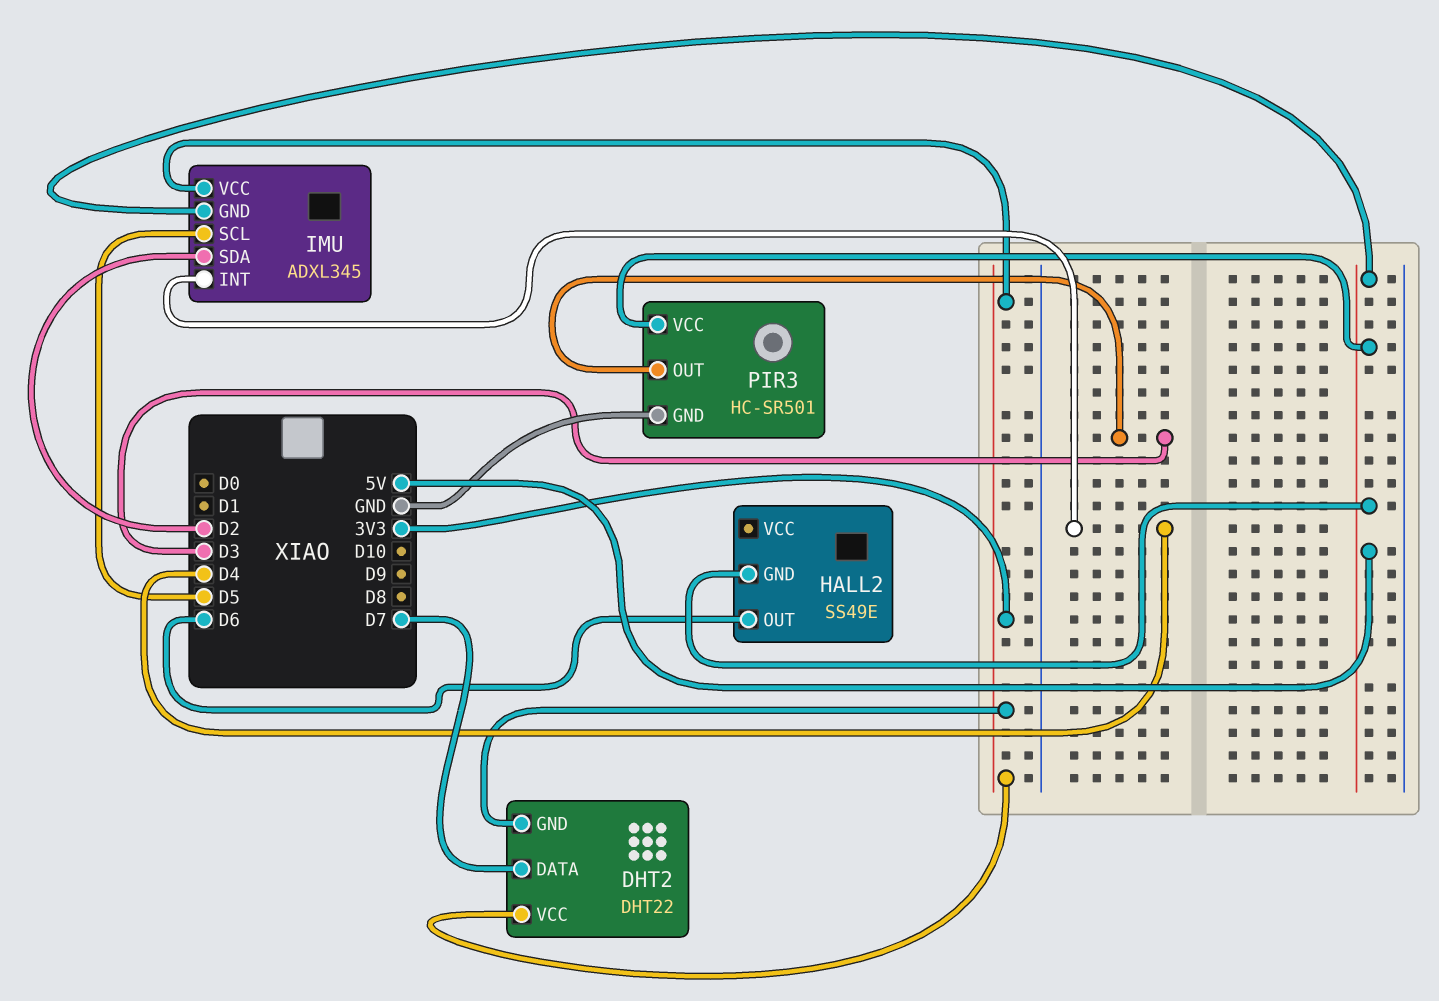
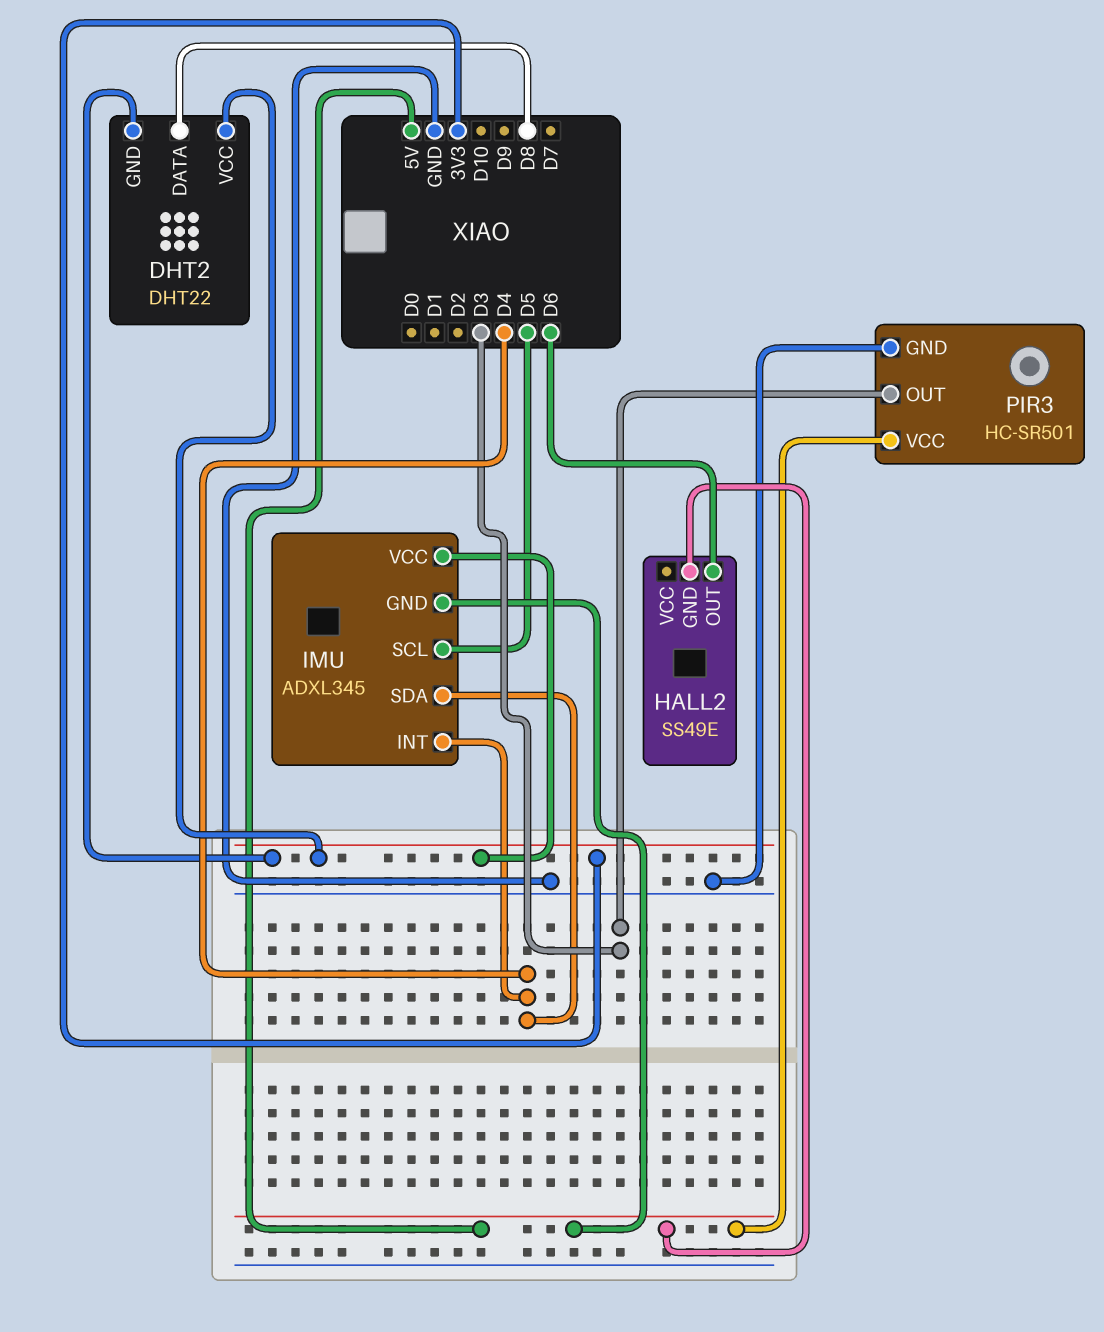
DHT2 pin DATA: D7 -> D8
IMU pin SDA: D2 -> D4

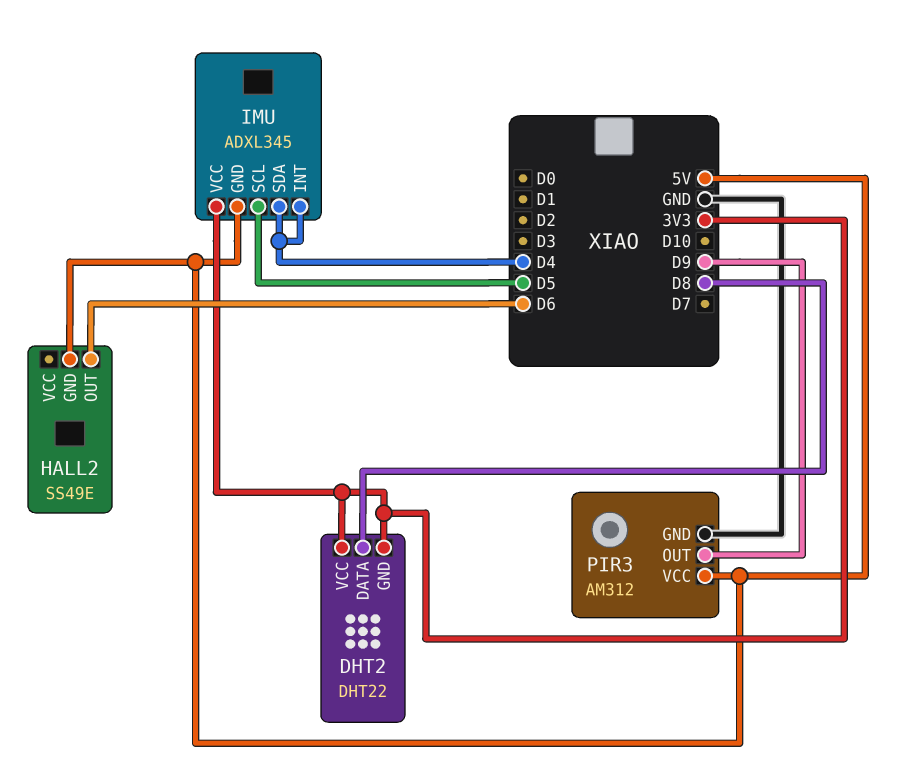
PIR3: HC-SR501 -> AM312
PIR3 pin OUT: D3 -> D9

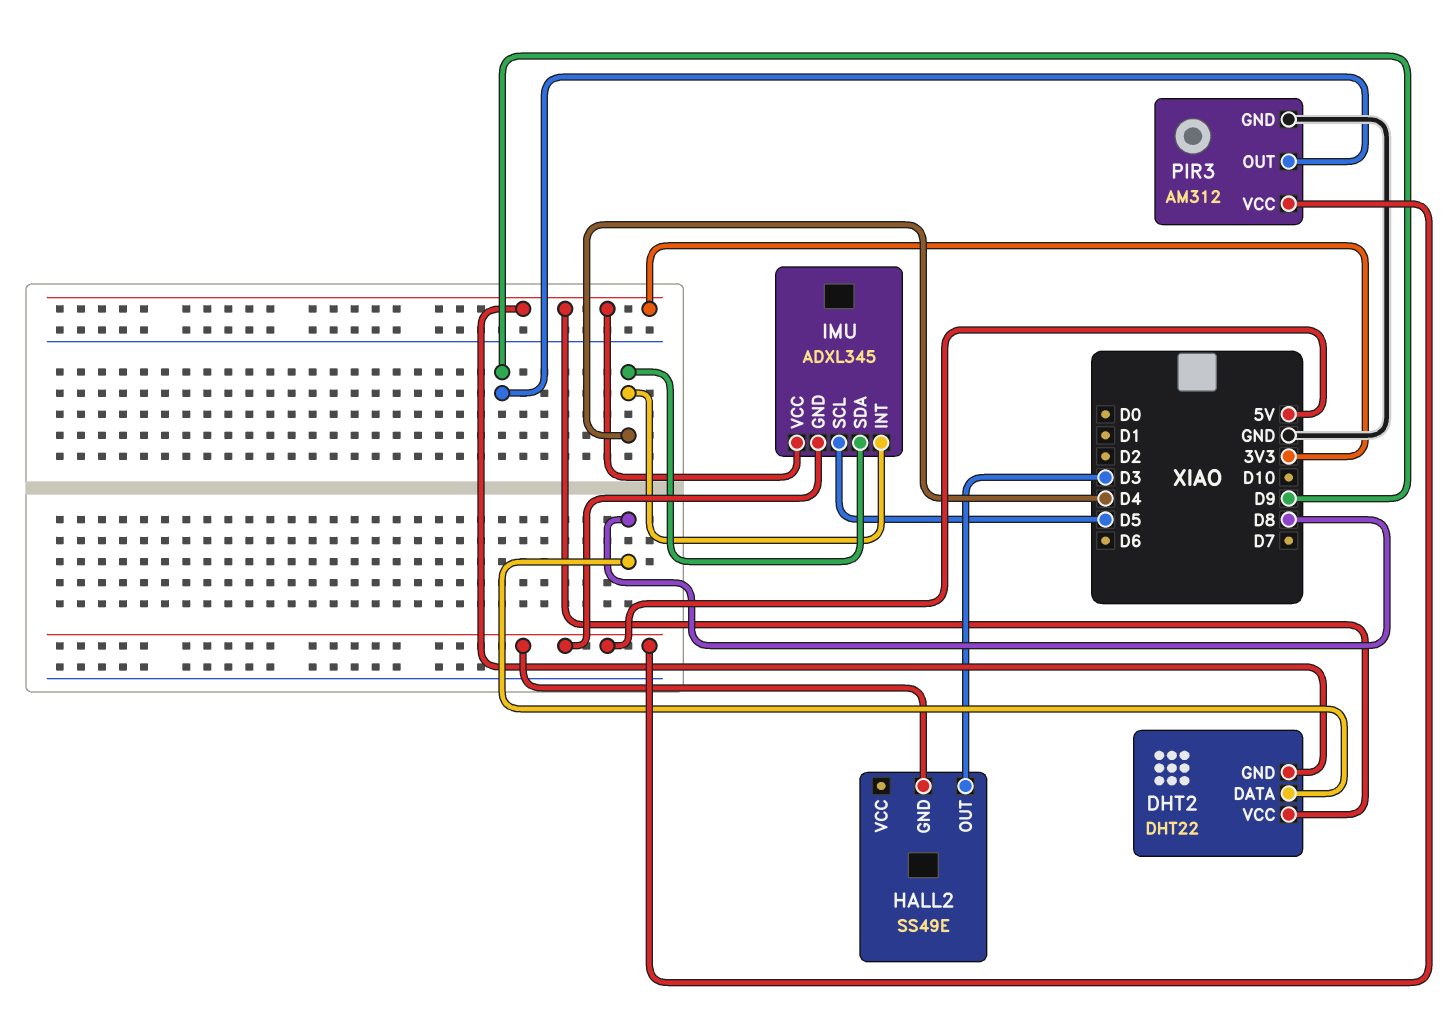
HALL2 pin OUT: D6 -> D3

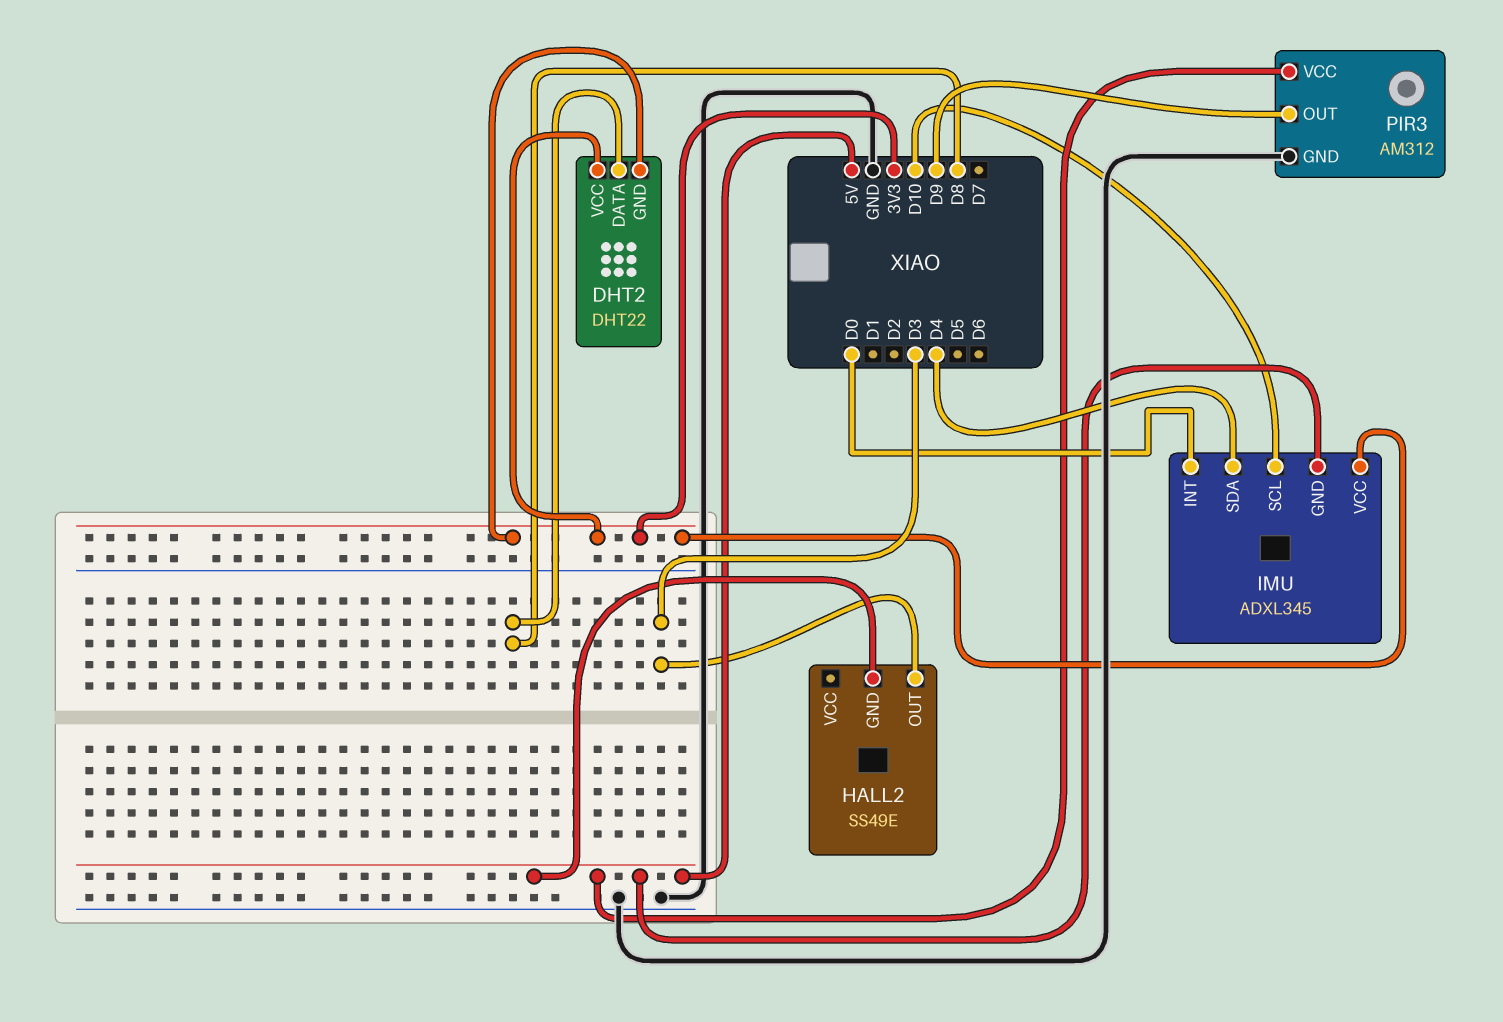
IMU pin INT: D4 -> D0
IMU pin SCL: D5 -> D10

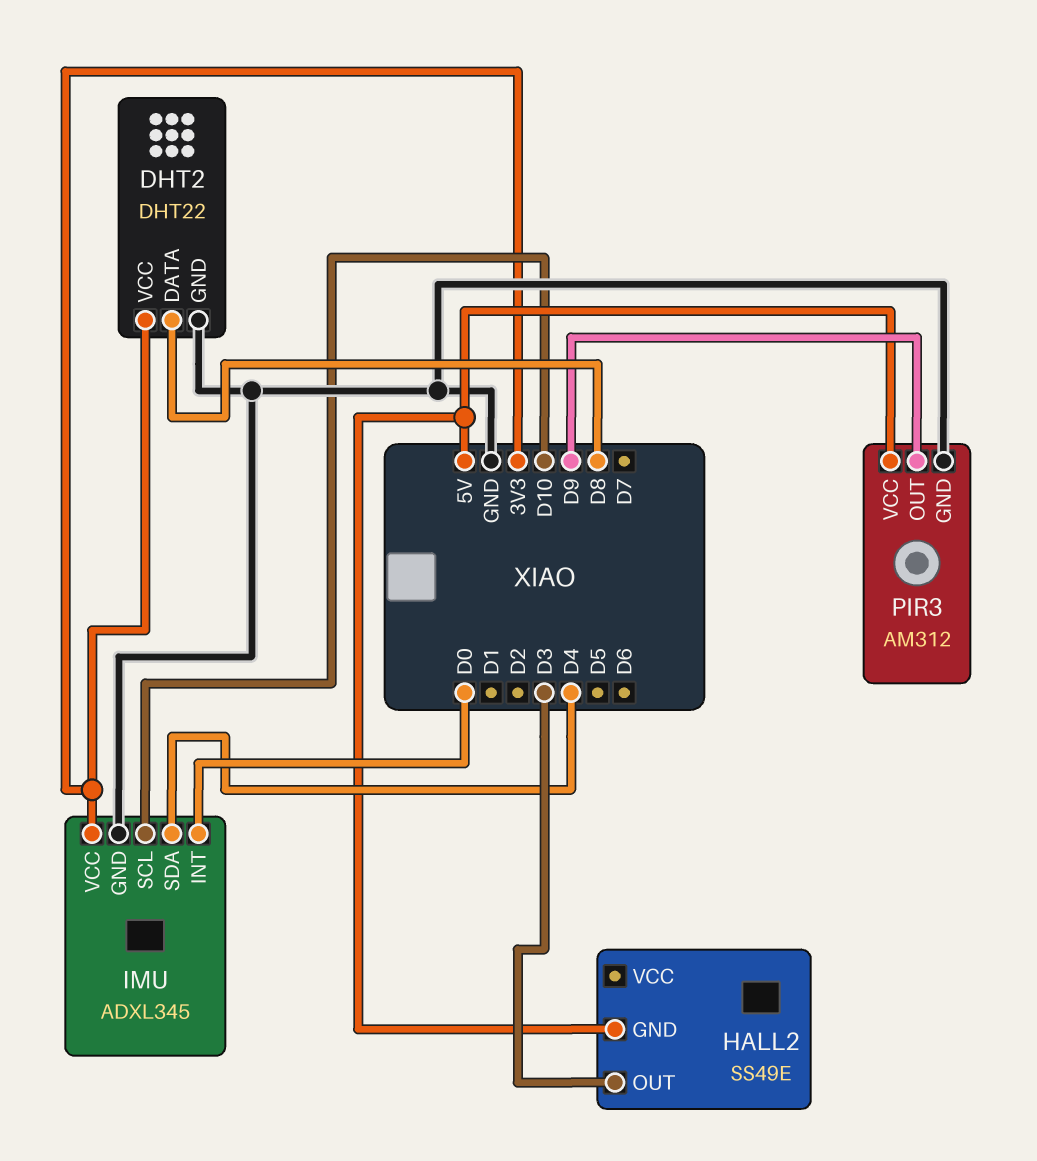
DHT2 pin GND: 3V3 -> GND
IMU pin GND: 5V -> GND

